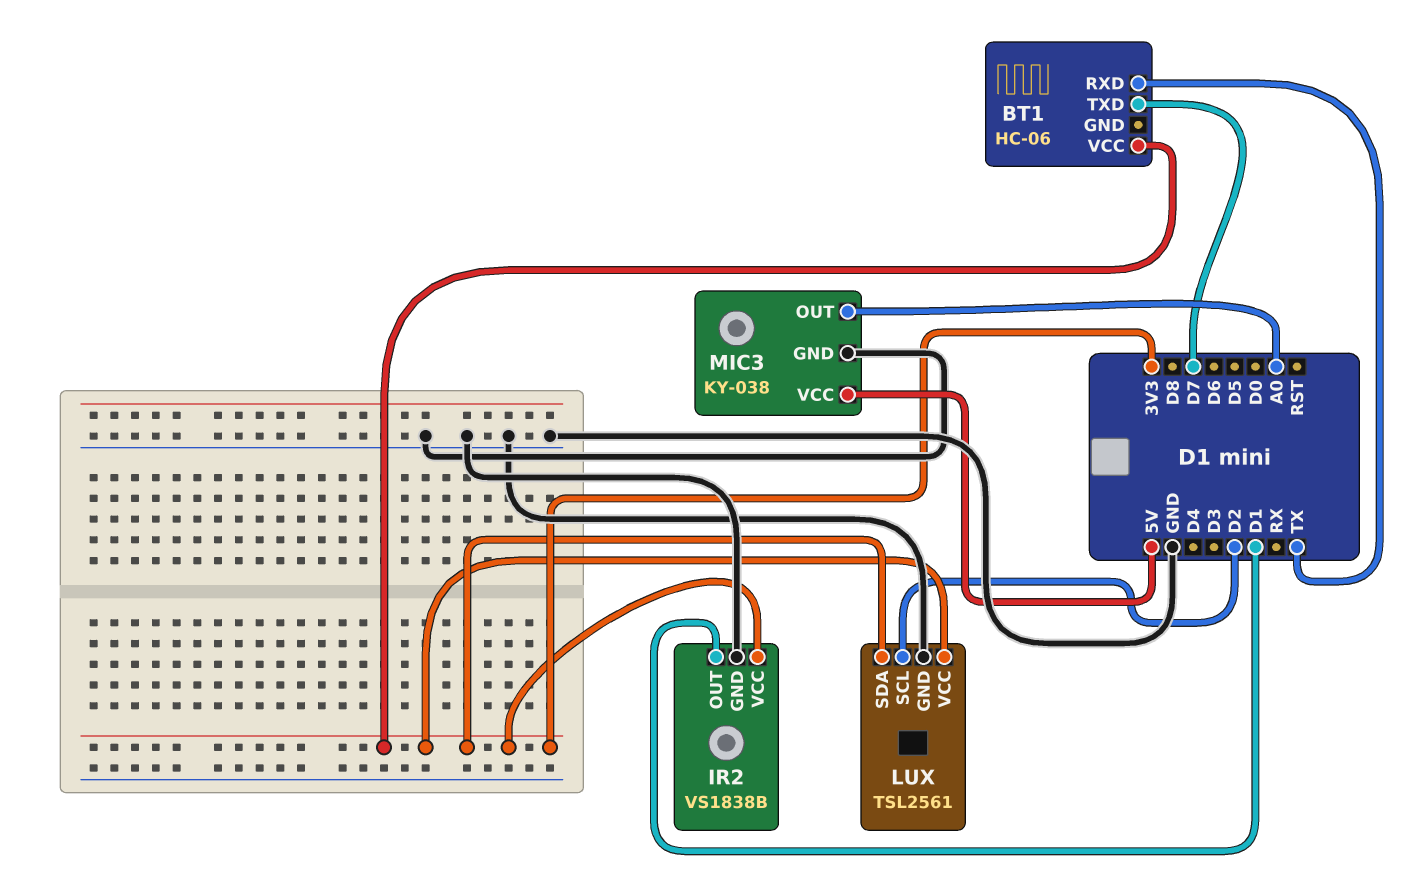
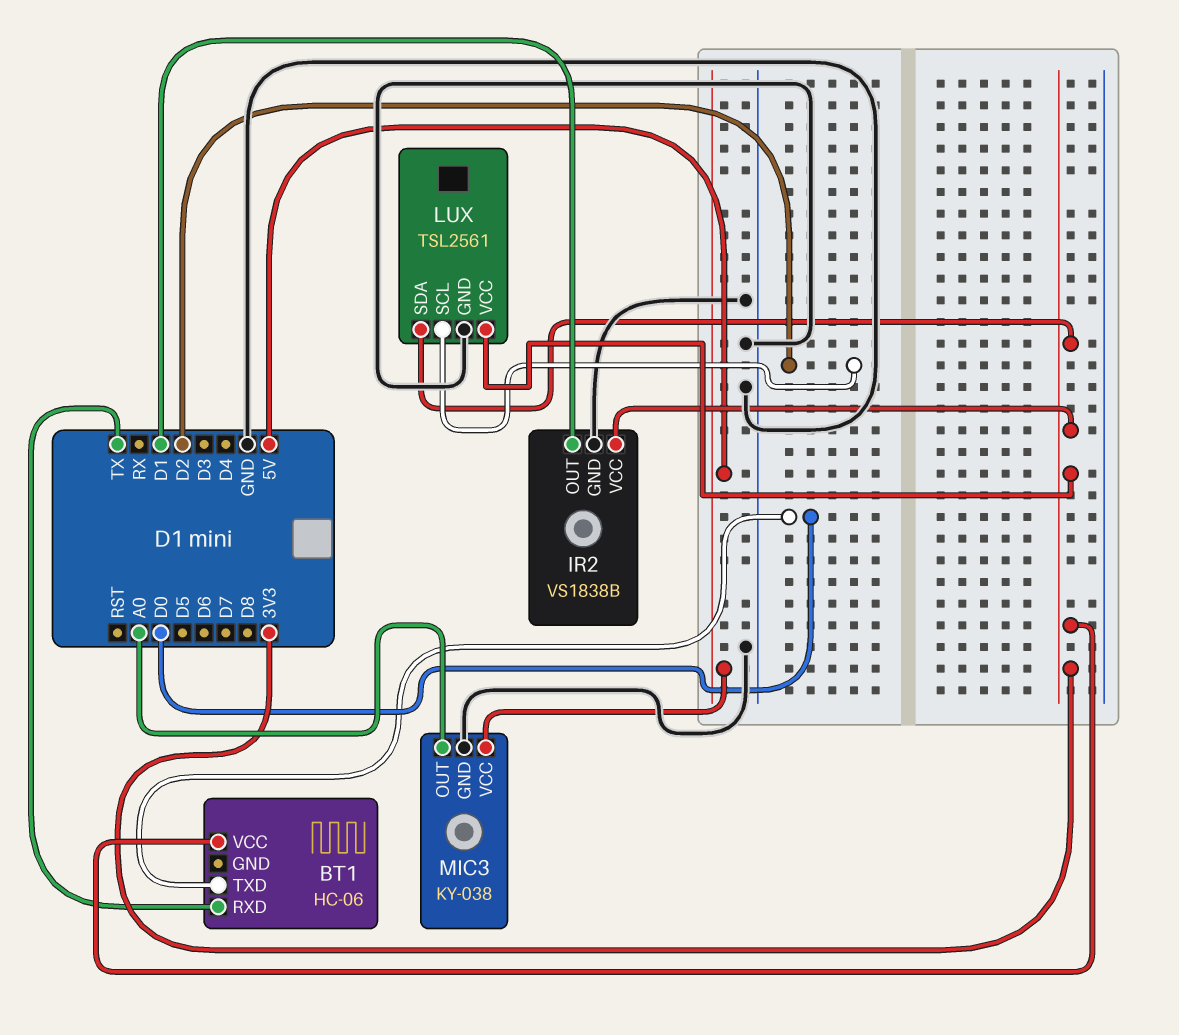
BT1 pin TXD: D7 -> D0

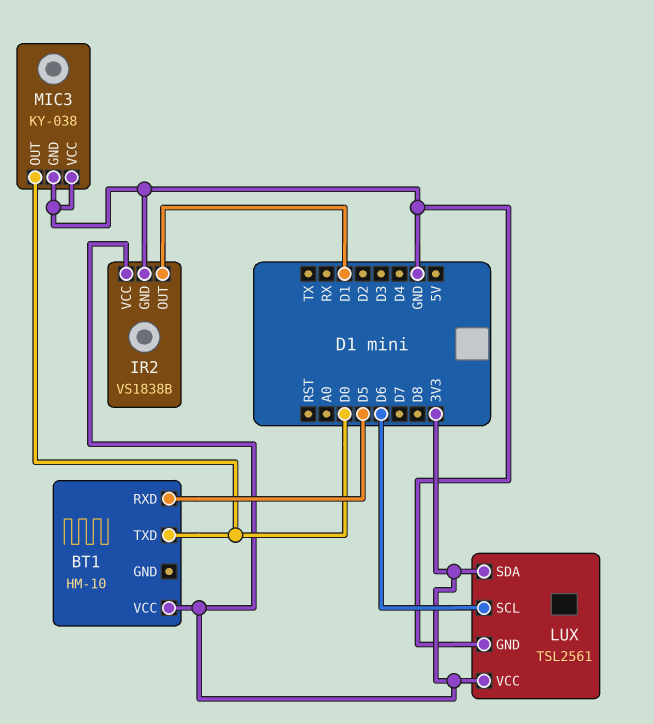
BT1: HC-06 -> HM-10
BT1 pin RXD: TX -> D5
LUX pin SCL: D2 -> D6
MIC3 pin OUT: A0 -> D0
MIC3 pin VCC: 5V -> GND

